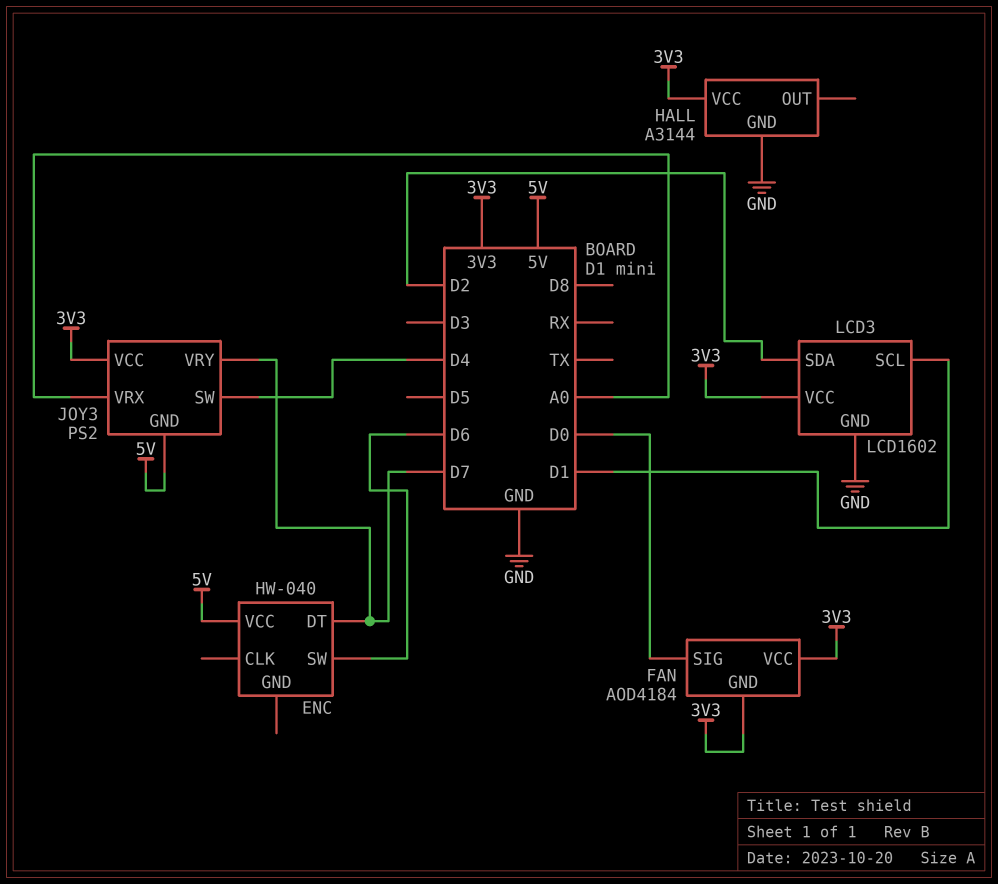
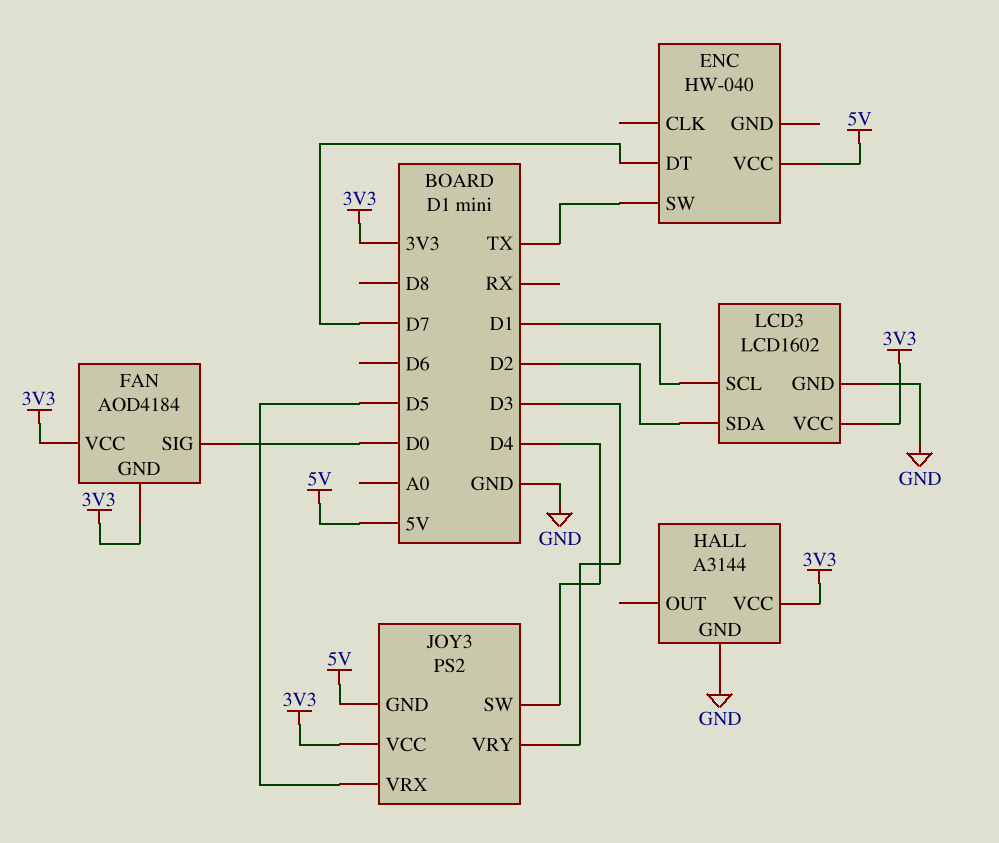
ENC pin SW: D6 -> TX
JOY3 pin VRX: A0 -> D5
JOY3 pin VRY: D7 -> D3

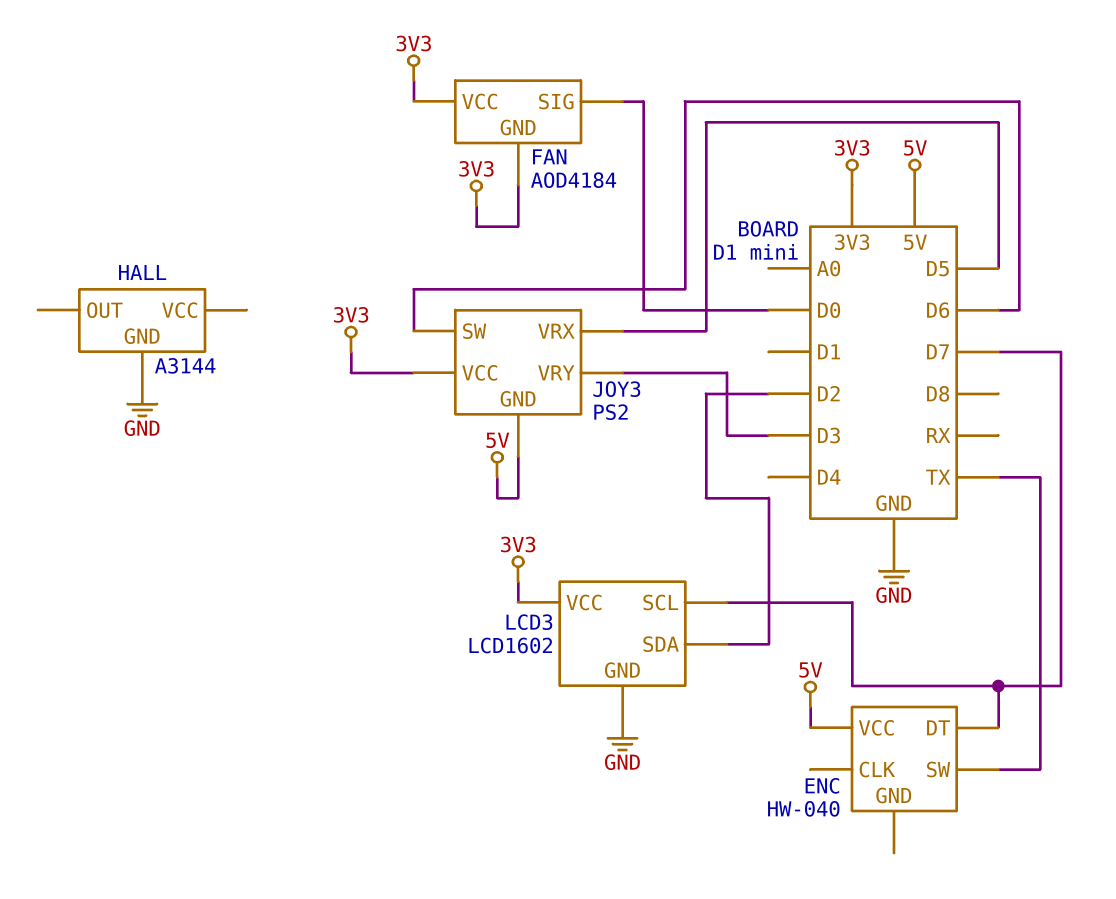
HALL pin VCC: 3V3 -> none
JOY3 pin SW: D4 -> D6
LCD3 pin SCL: D1 -> D7

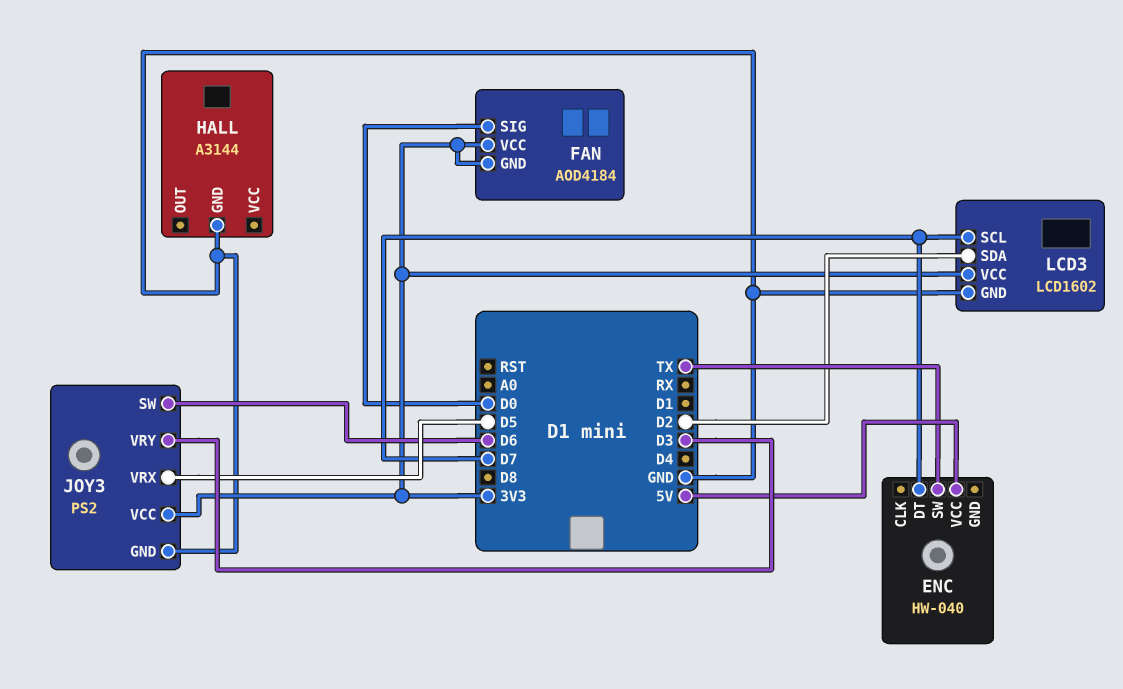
JOY3 pin GND: 5V -> GND

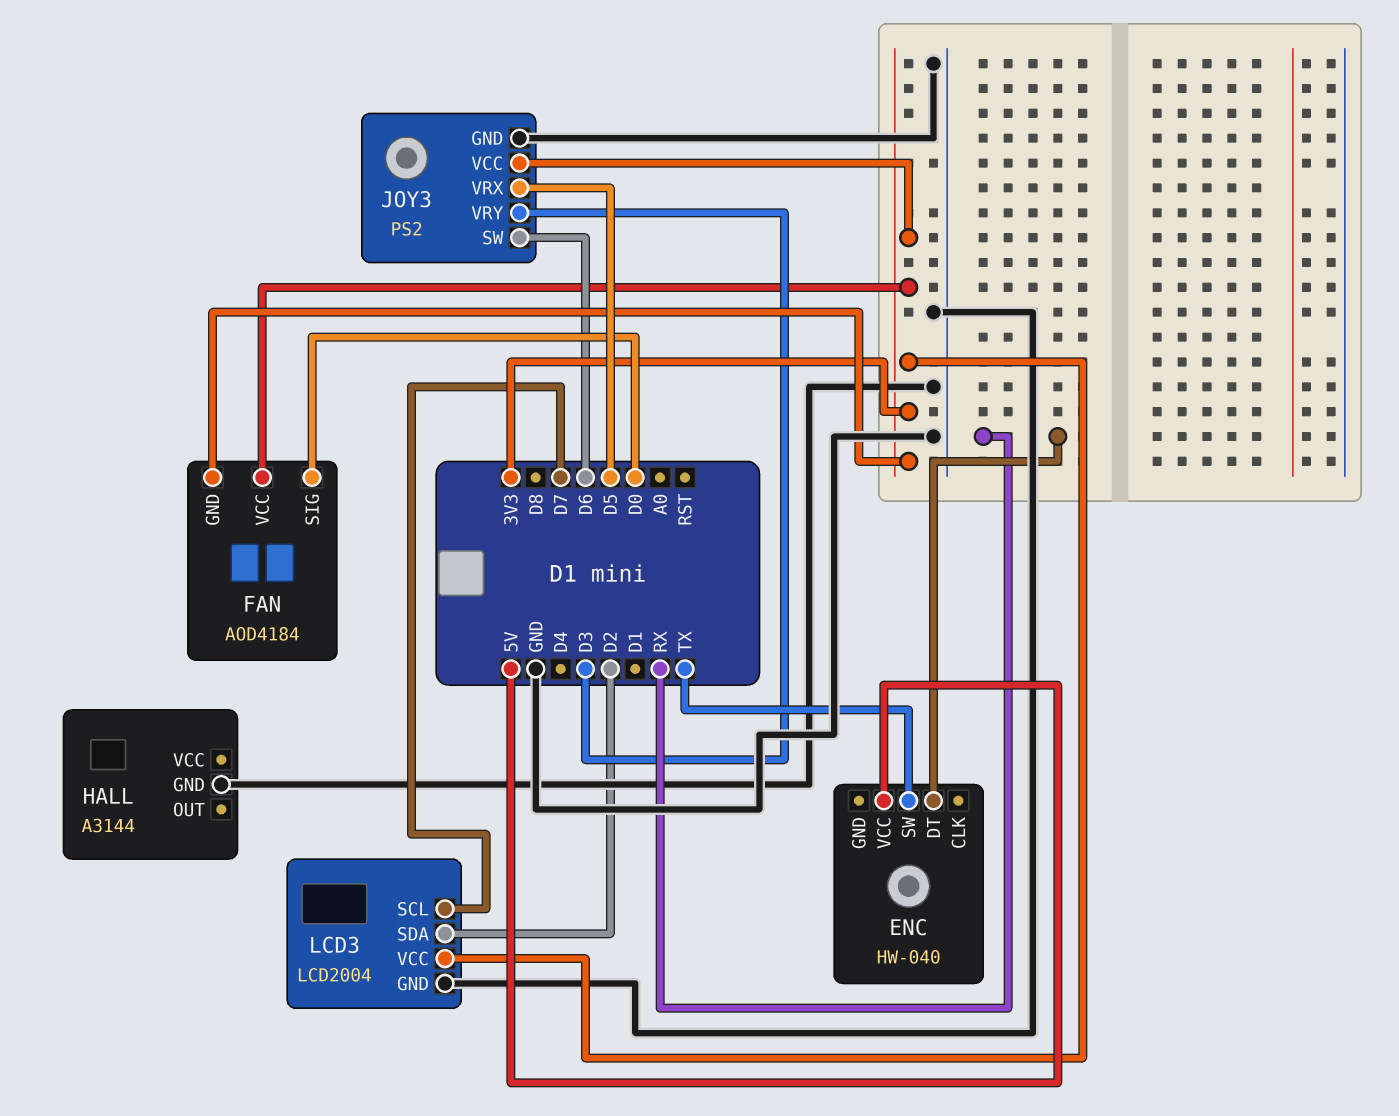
ENC pin DT: D7 -> RX
LCD3: LCD1602 -> LCD2004

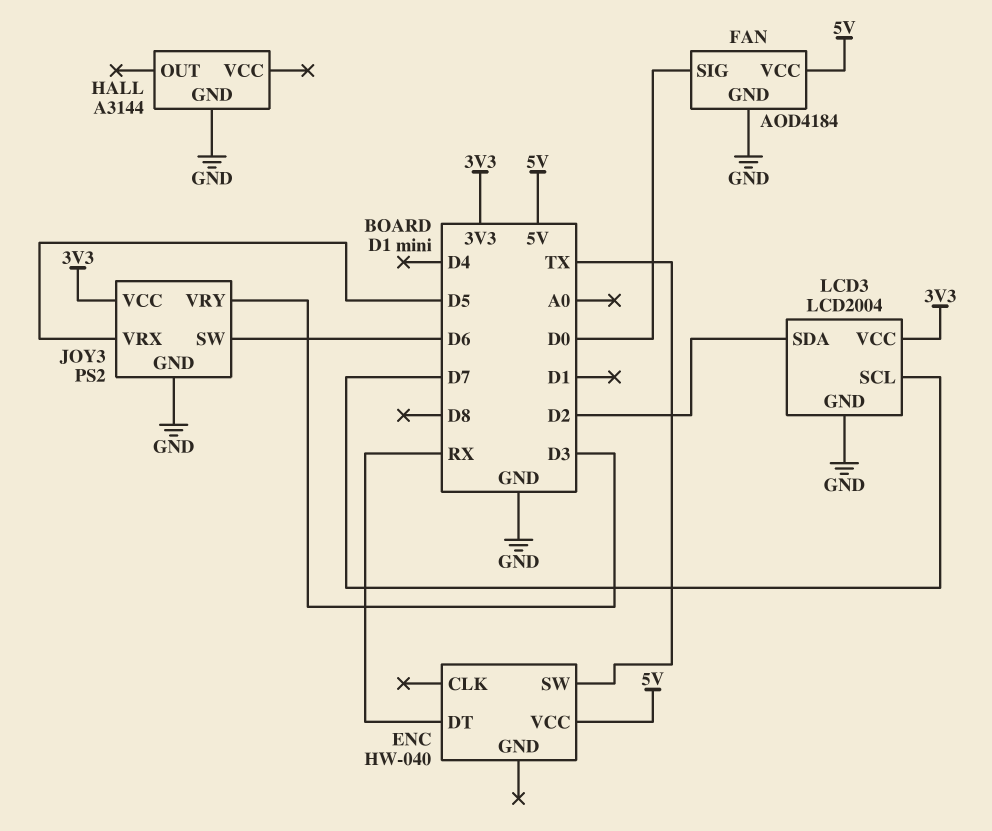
FAN pin GND: 3V3 -> GND
FAN pin VCC: 3V3 -> 5V

